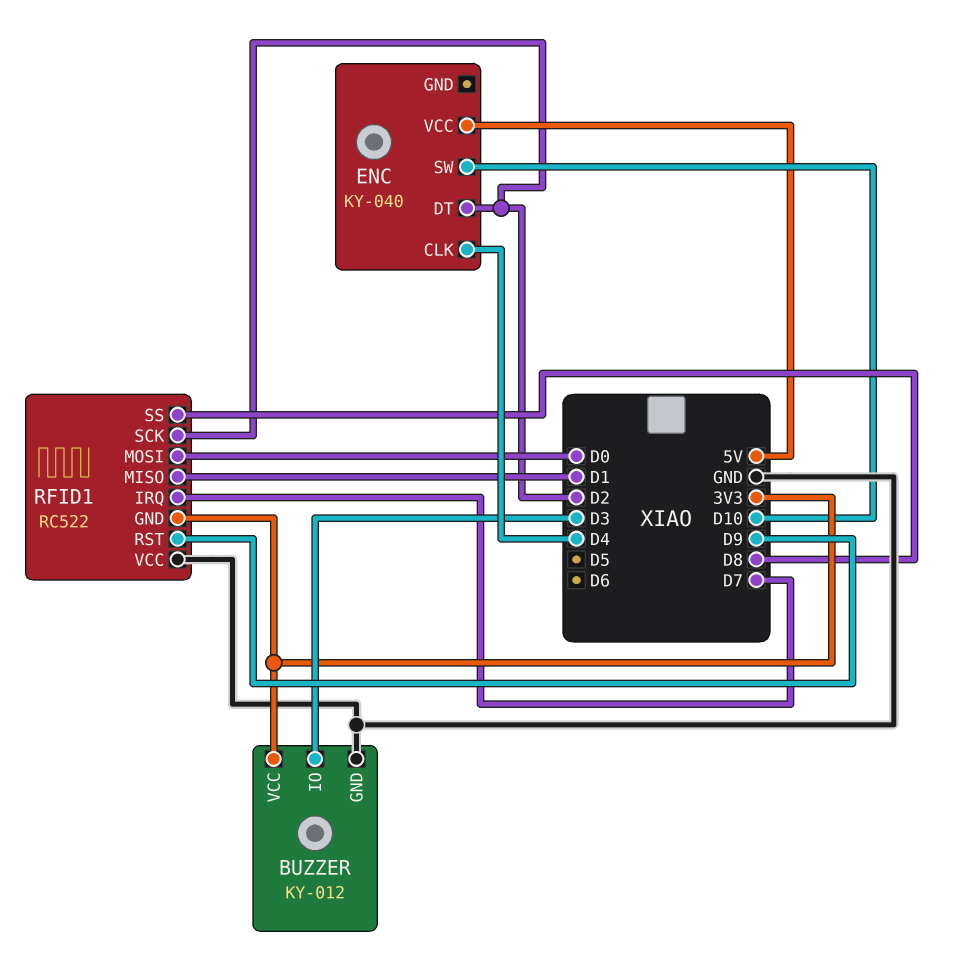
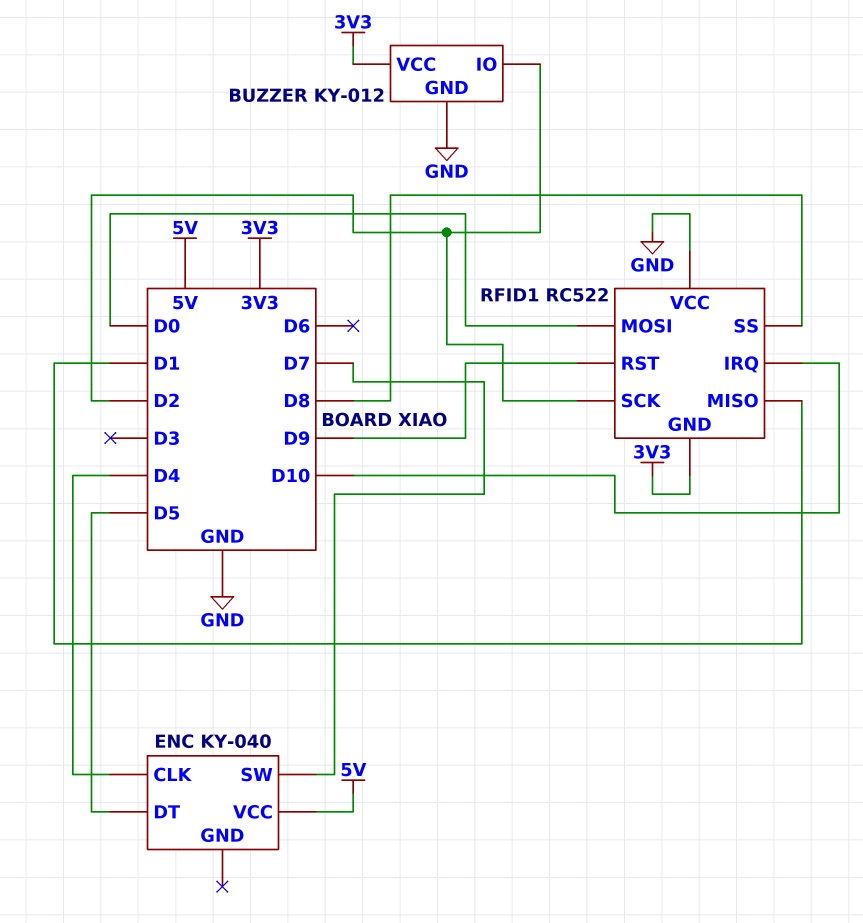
BUZZER pin IO: D3 -> D2
ENC pin DT: D2 -> D5
ENC pin SW: D10 -> D7
RFID1 pin IRQ: D7 -> D10

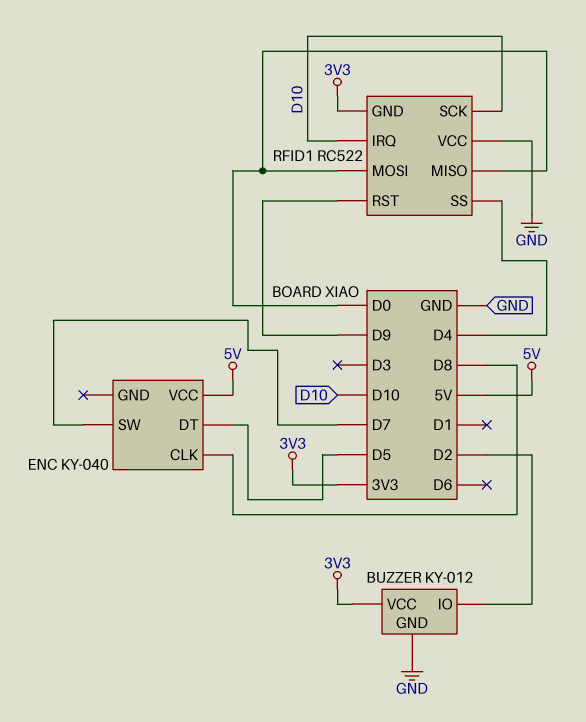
ENC pin CLK: D4 -> D8
RFID1 pin MISO: D1 -> D0
RFID1 pin SCK: D2 -> D10
RFID1 pin SS: D8 -> D4

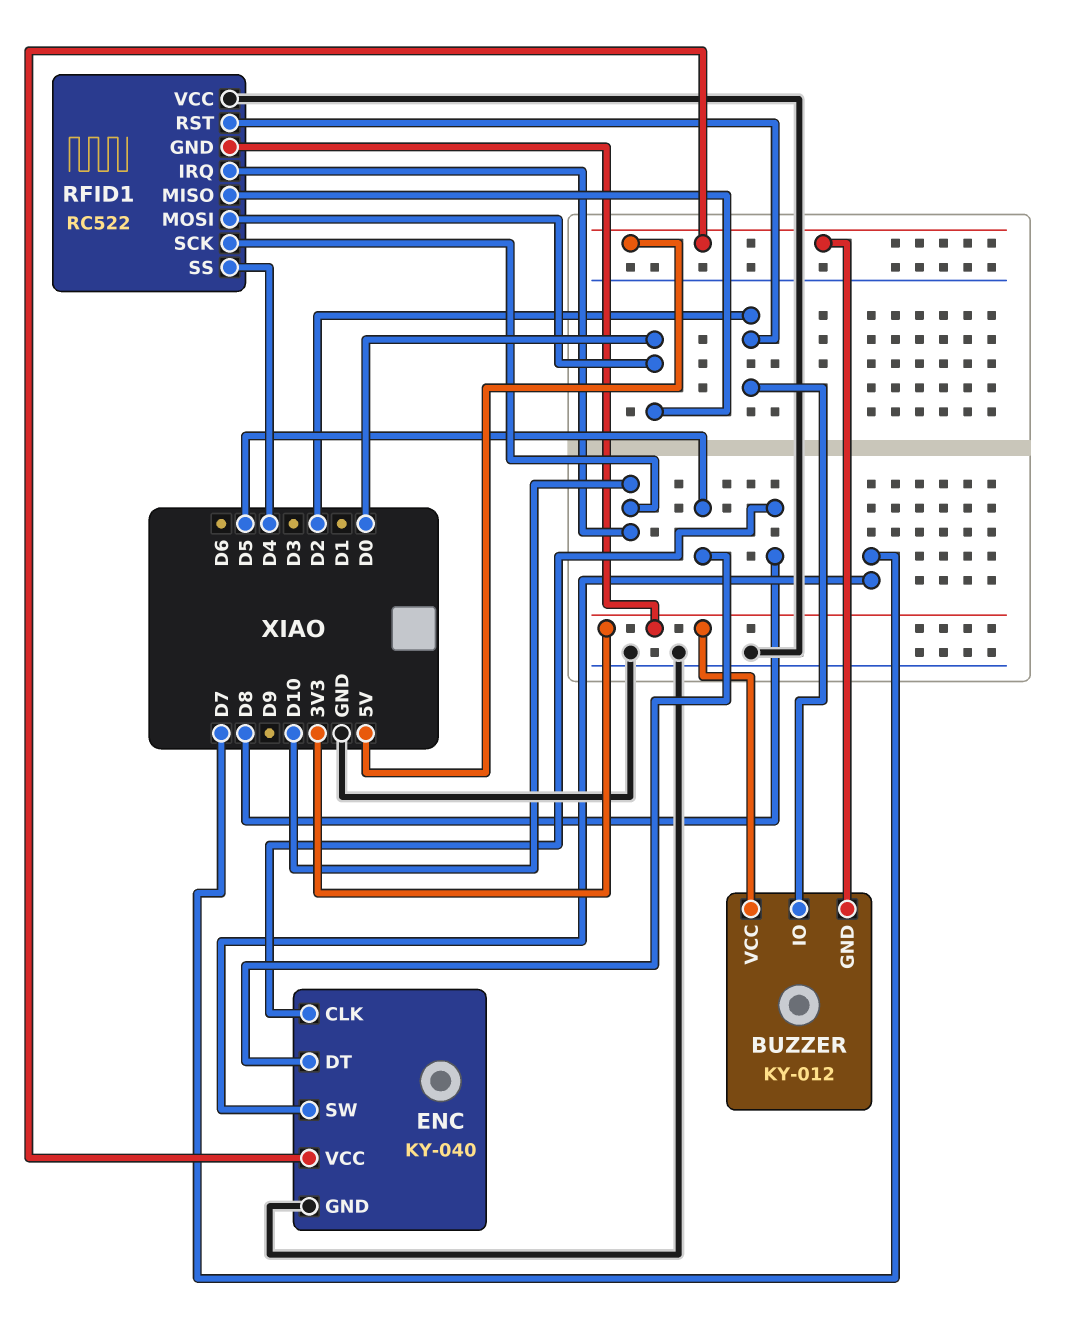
BUZZER pin GND: GND -> 5V
ENC pin GND: none -> GND
RFID1 pin RST: D9 -> D2

